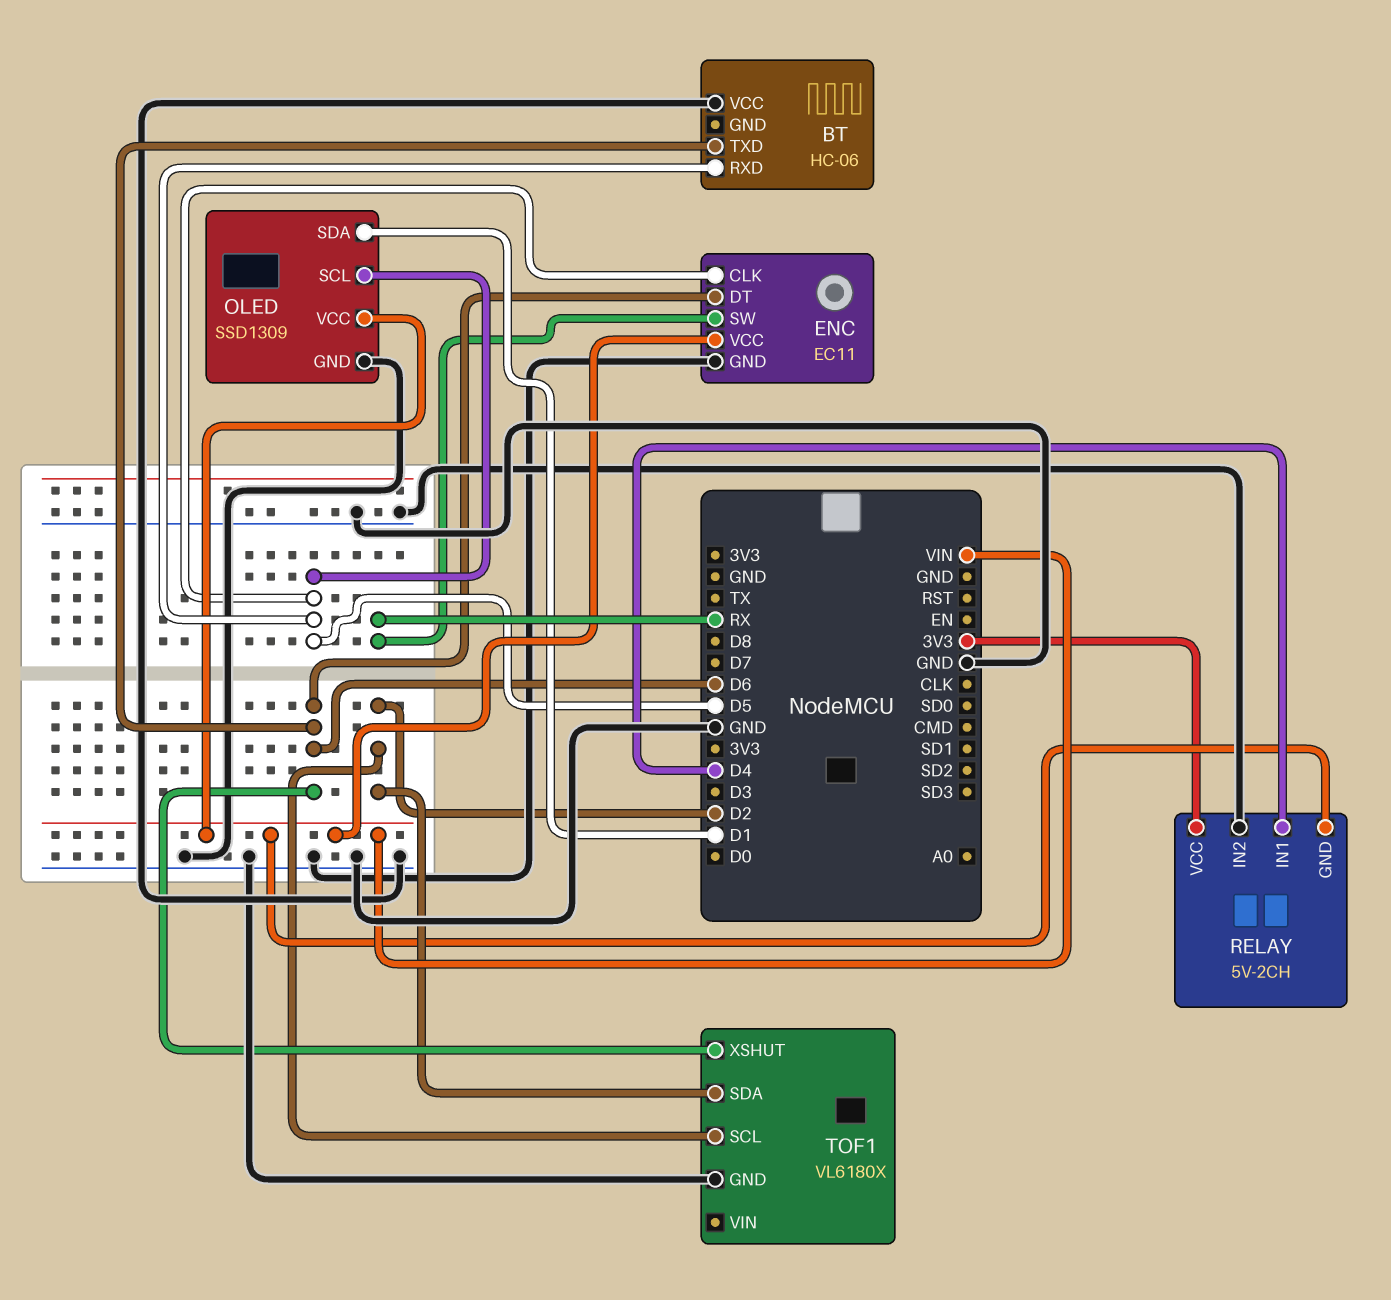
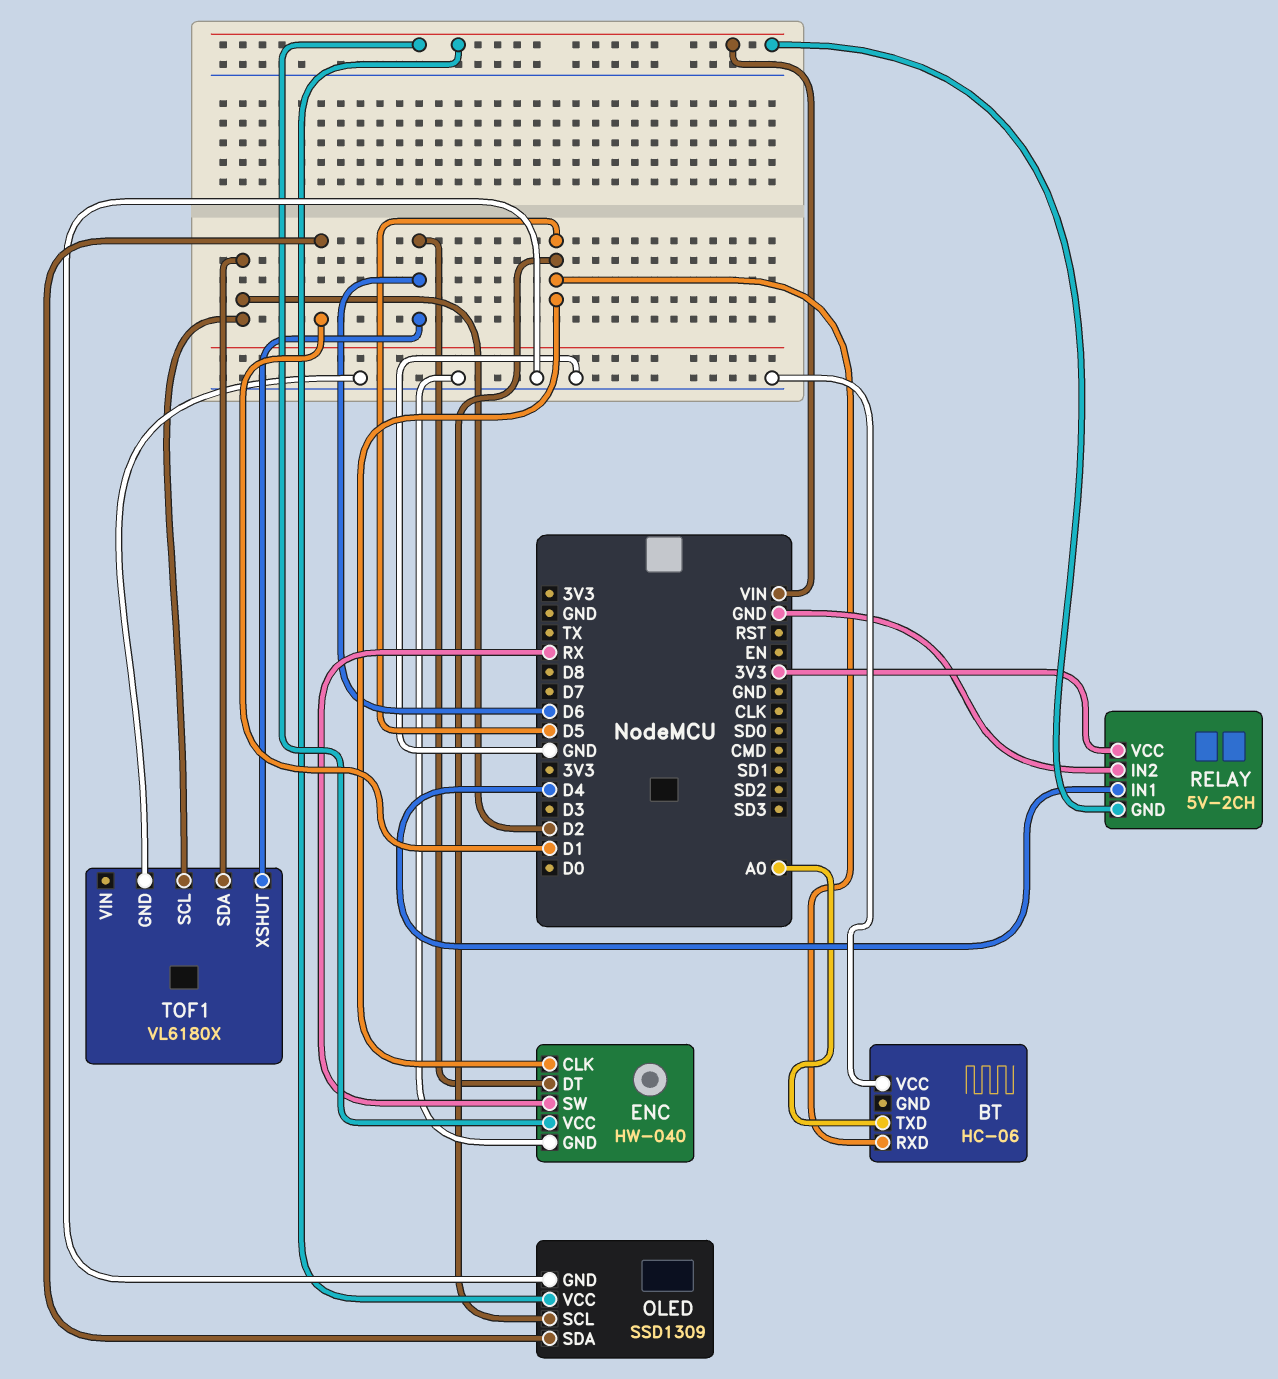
BT pin TXD: D6 -> A0
ENC: EC11 -> HW-040

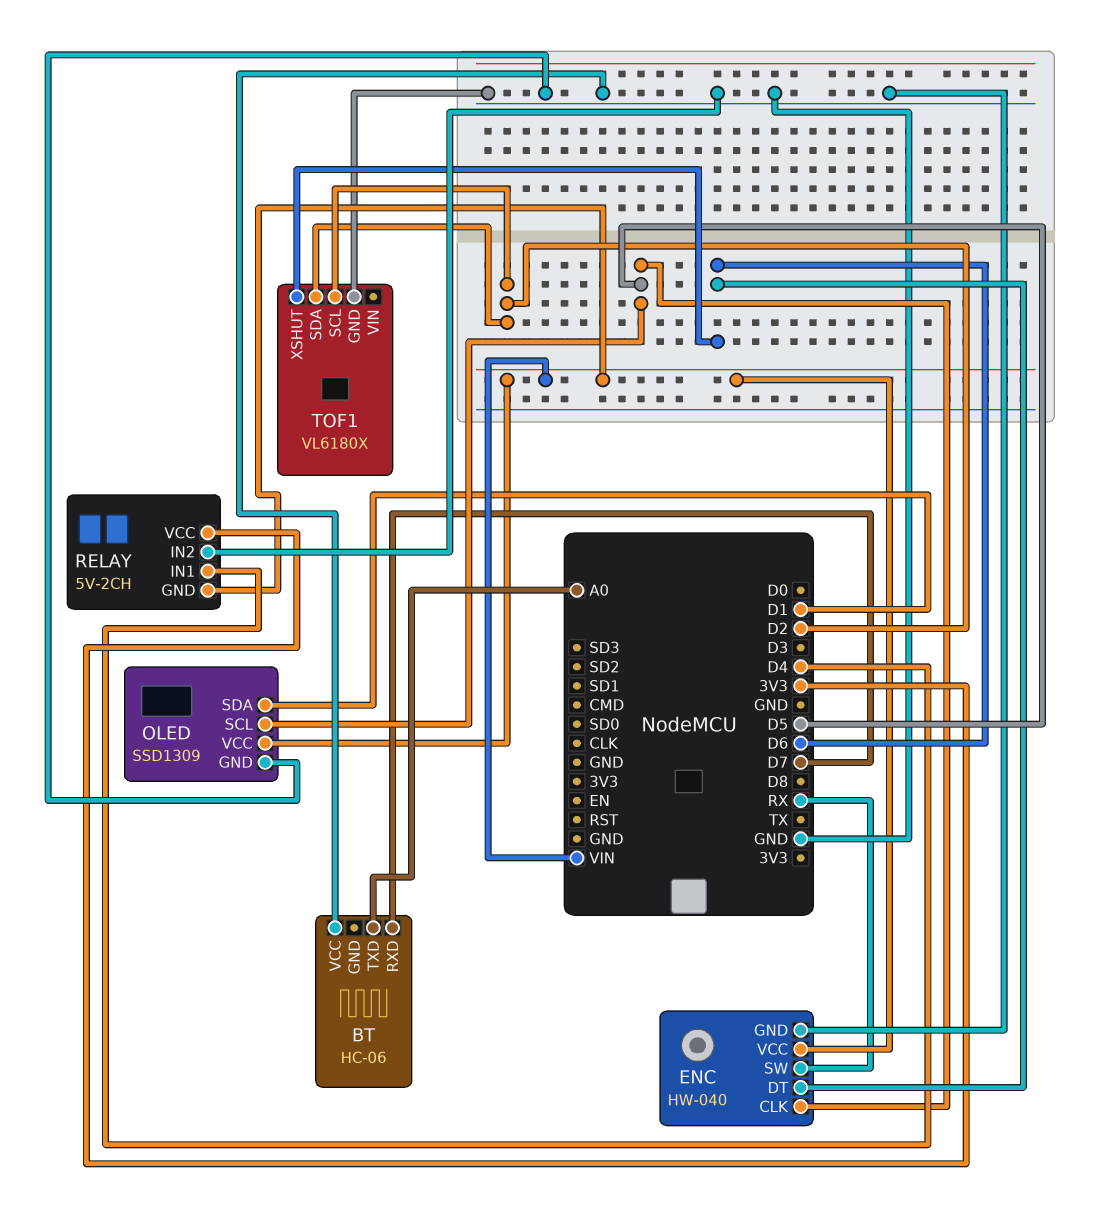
BT pin RXD: D5 -> D7

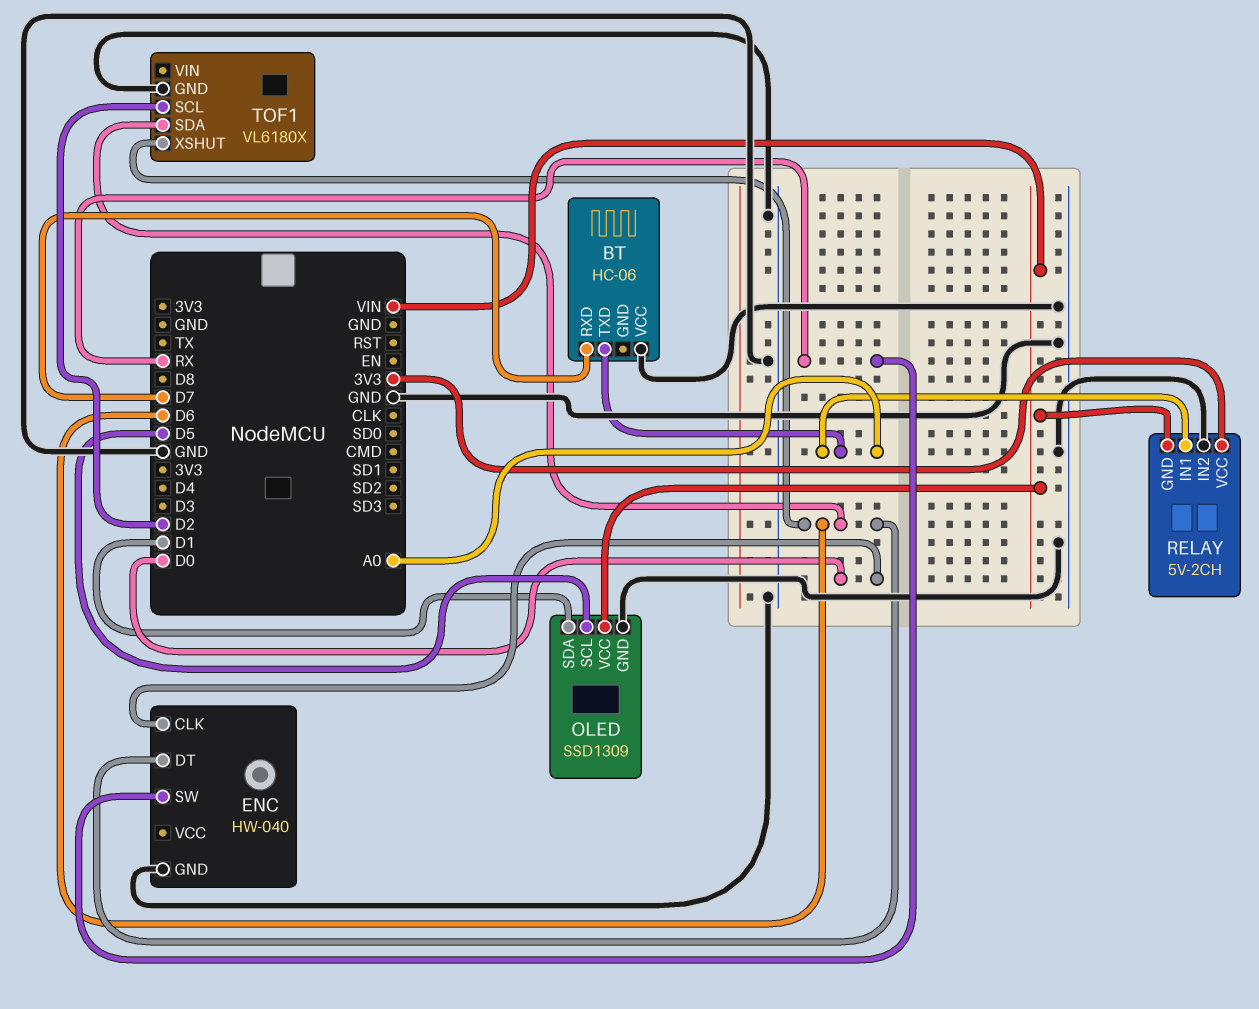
ENC pin CLK: D5 -> D0
ENC pin VCC: VIN -> none
RELAY pin IN1: D4 -> A0
TOF1 pin SDA: D2 -> D6

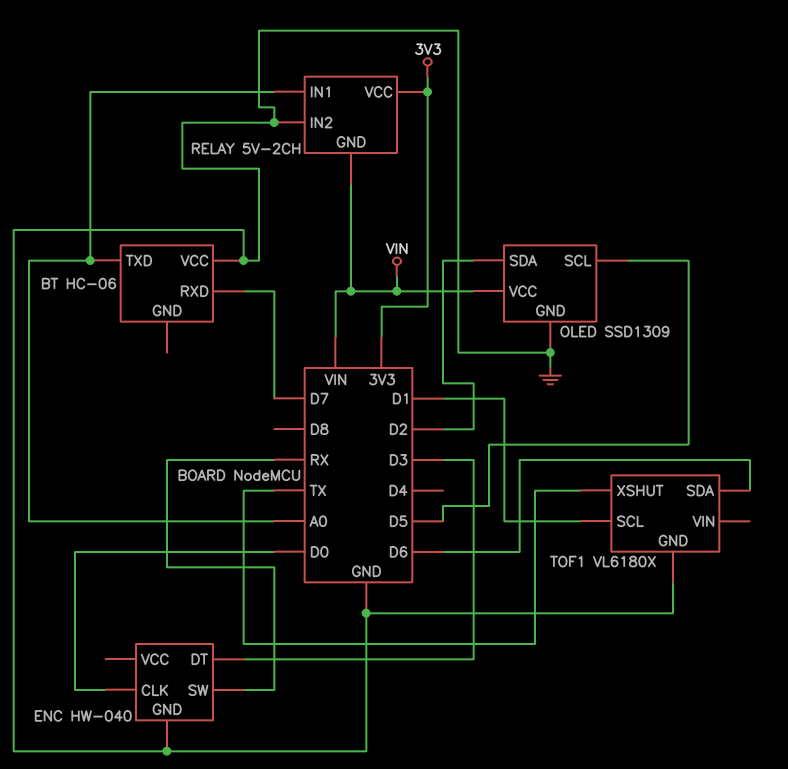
ENC pin DT: D6 -> D3
OLED pin SDA: D1 -> D2
TOF1 pin SCL: D2 -> D1
TOF1 pin XSHUT: D6 -> TX

